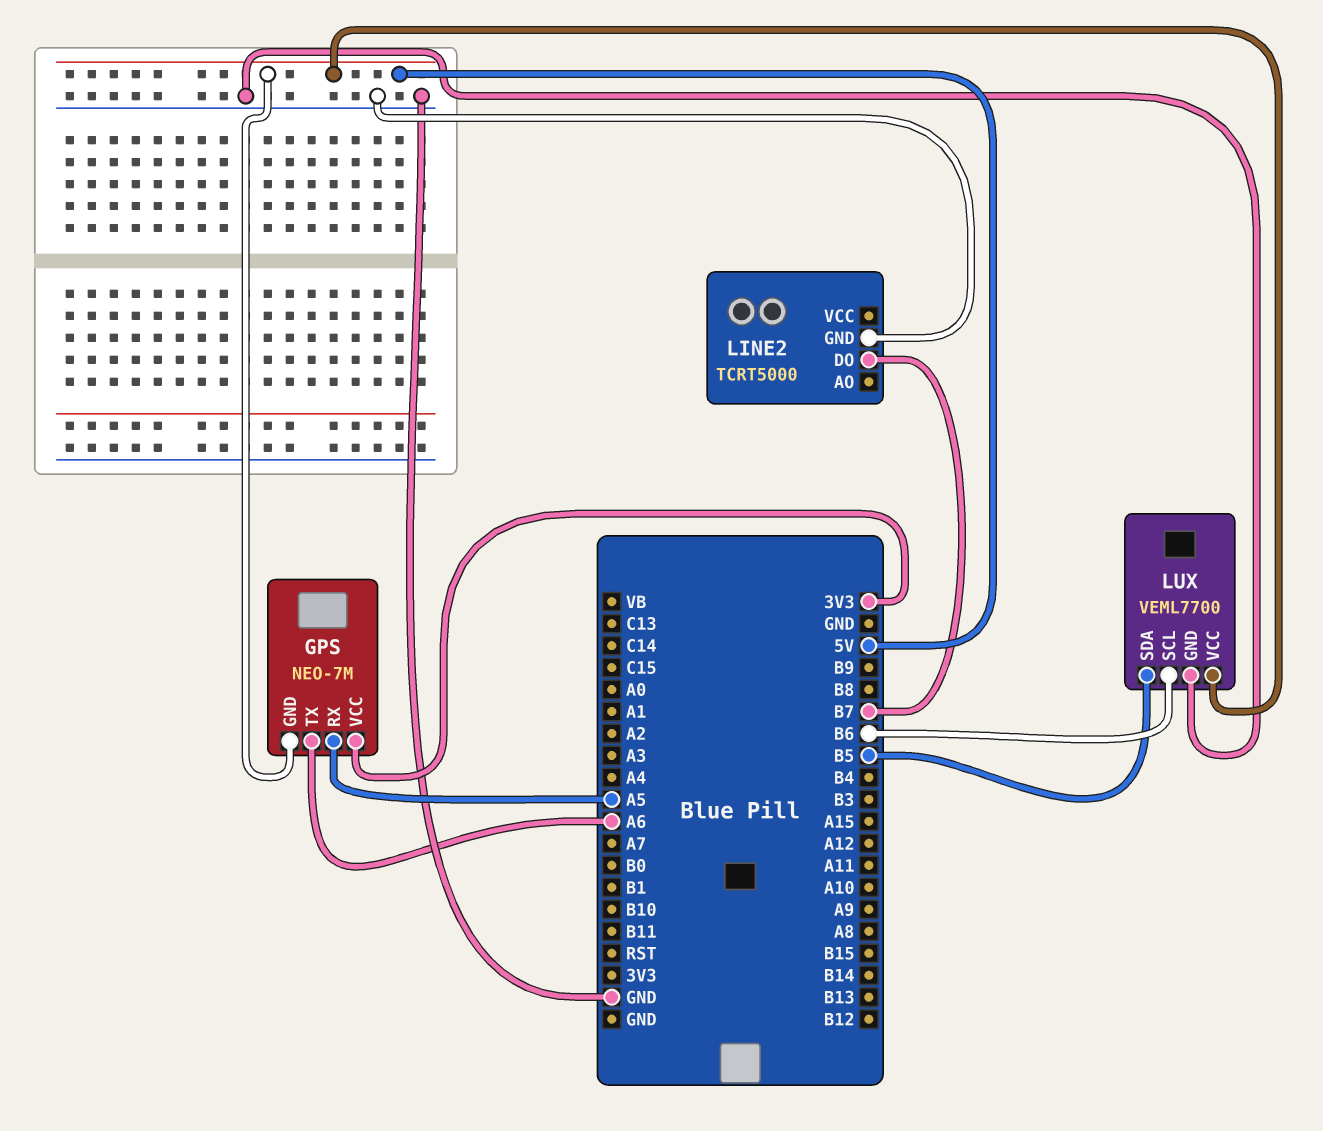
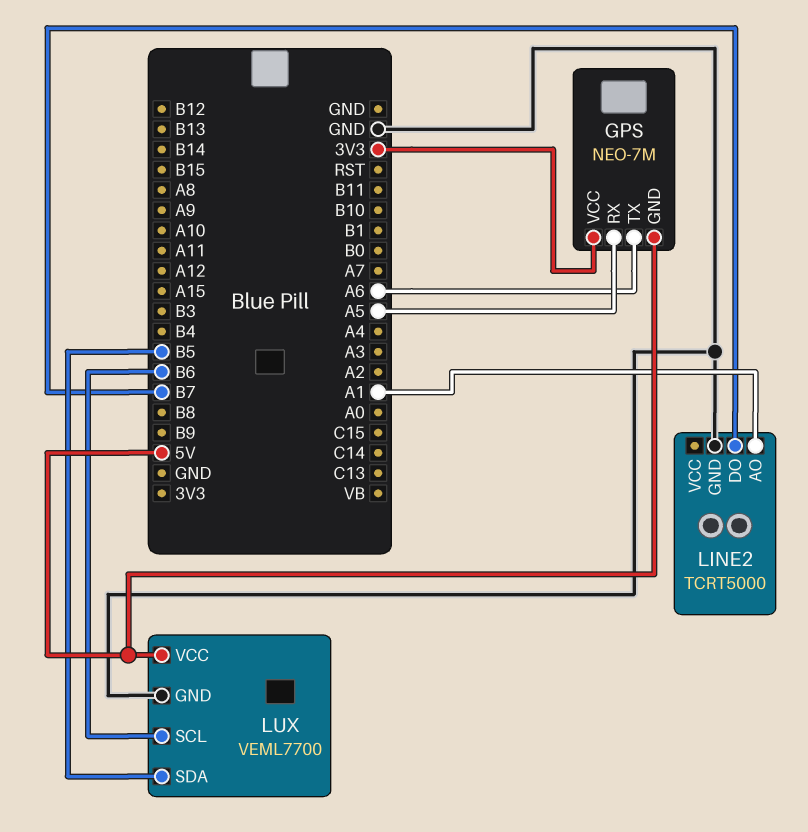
LINE2 pin AO: none -> A1

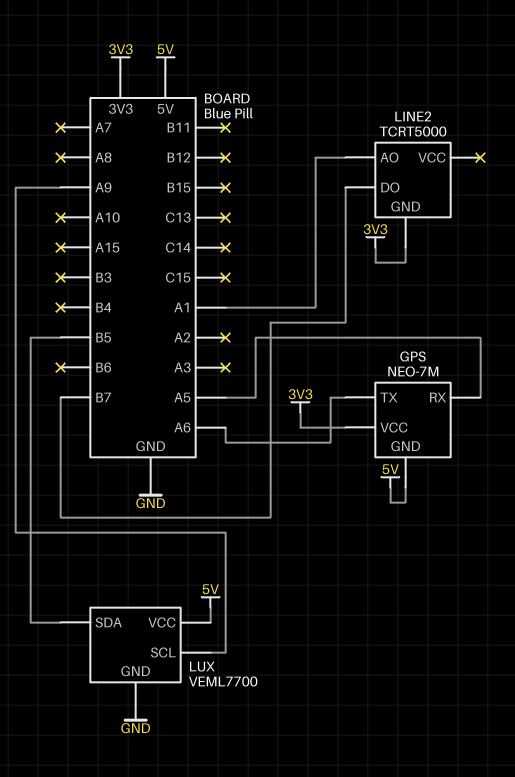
LINE2 pin GND: GND -> 3V3
LUX pin SCL: B6 -> A9

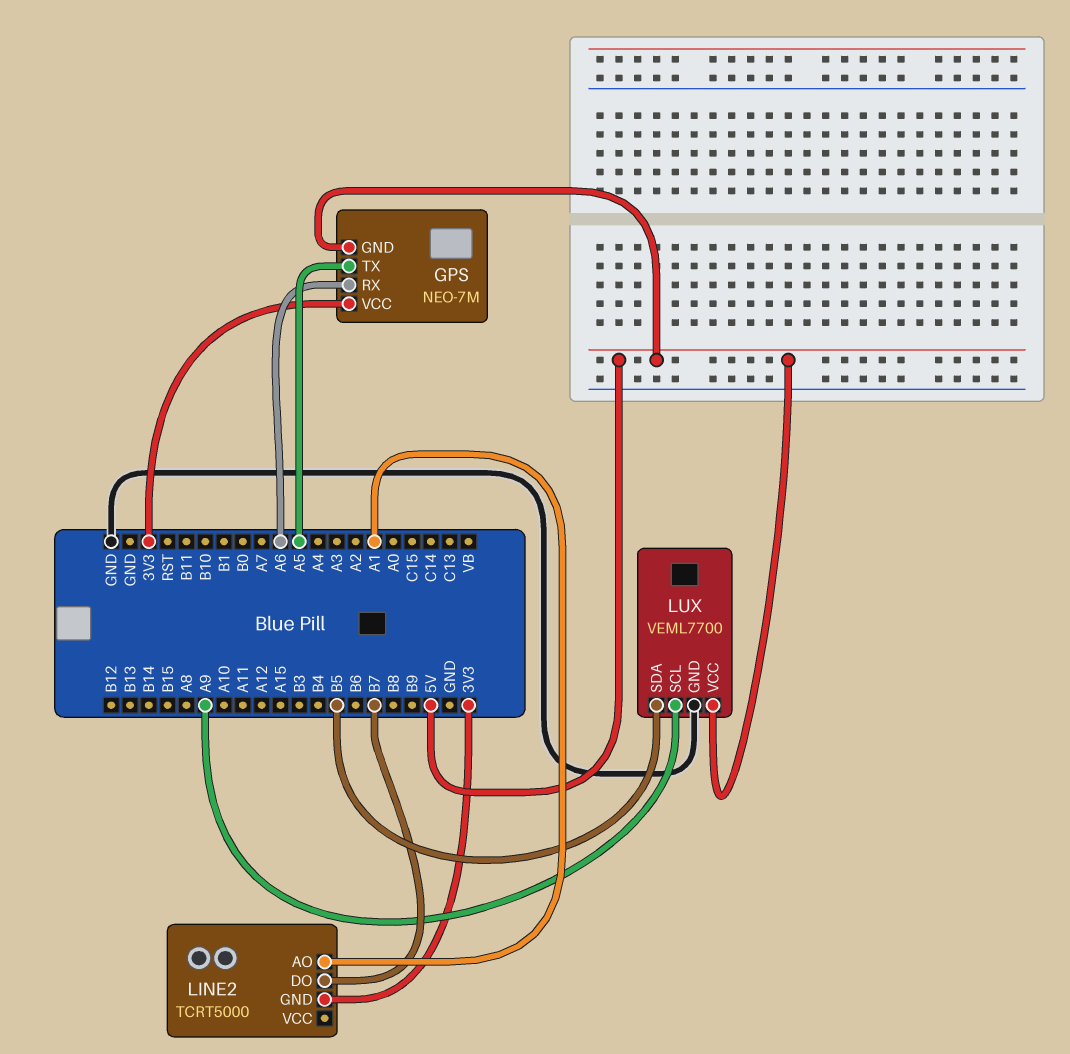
GPS pin RX: A5 -> A6
GPS pin TX: A6 -> A5

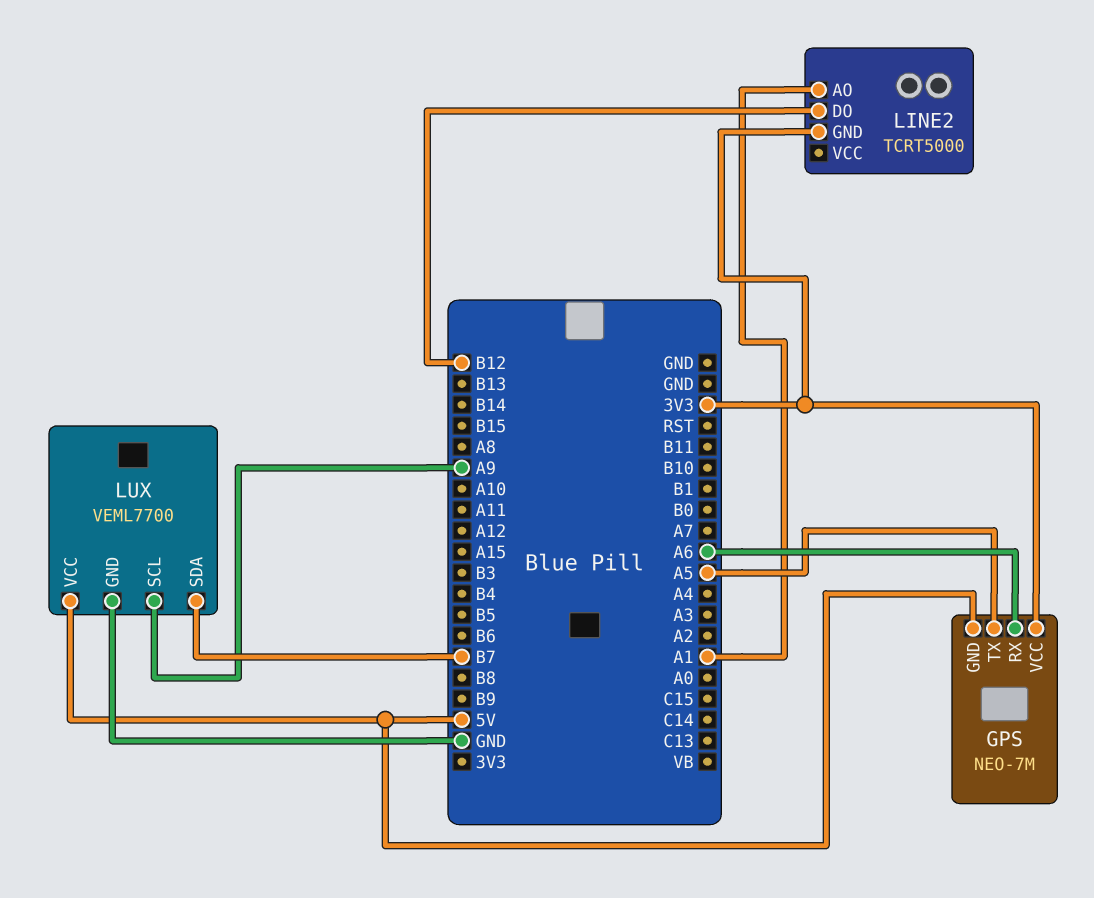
LINE2 pin DO: B7 -> B12
LUX pin SDA: B5 -> B7

